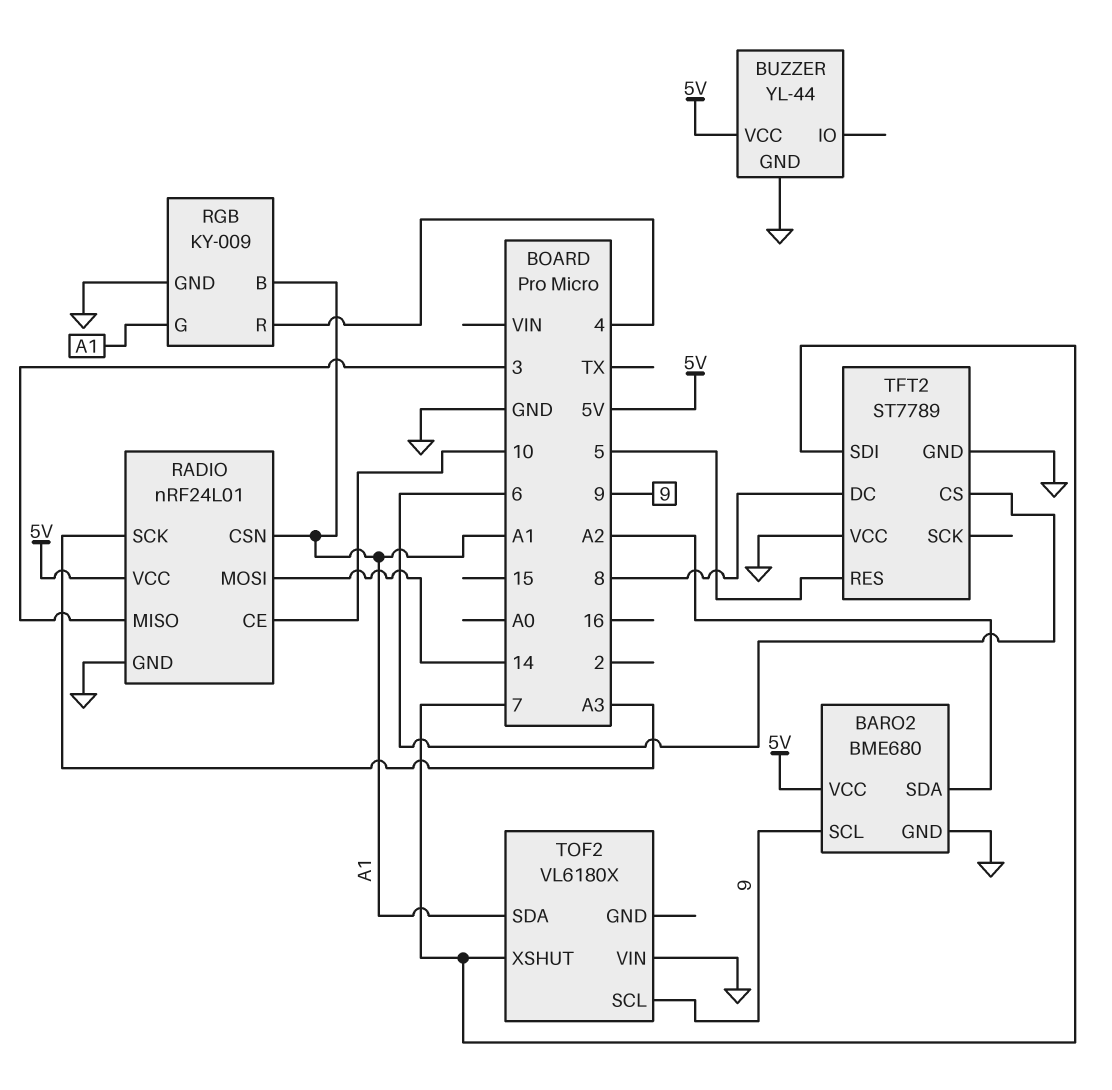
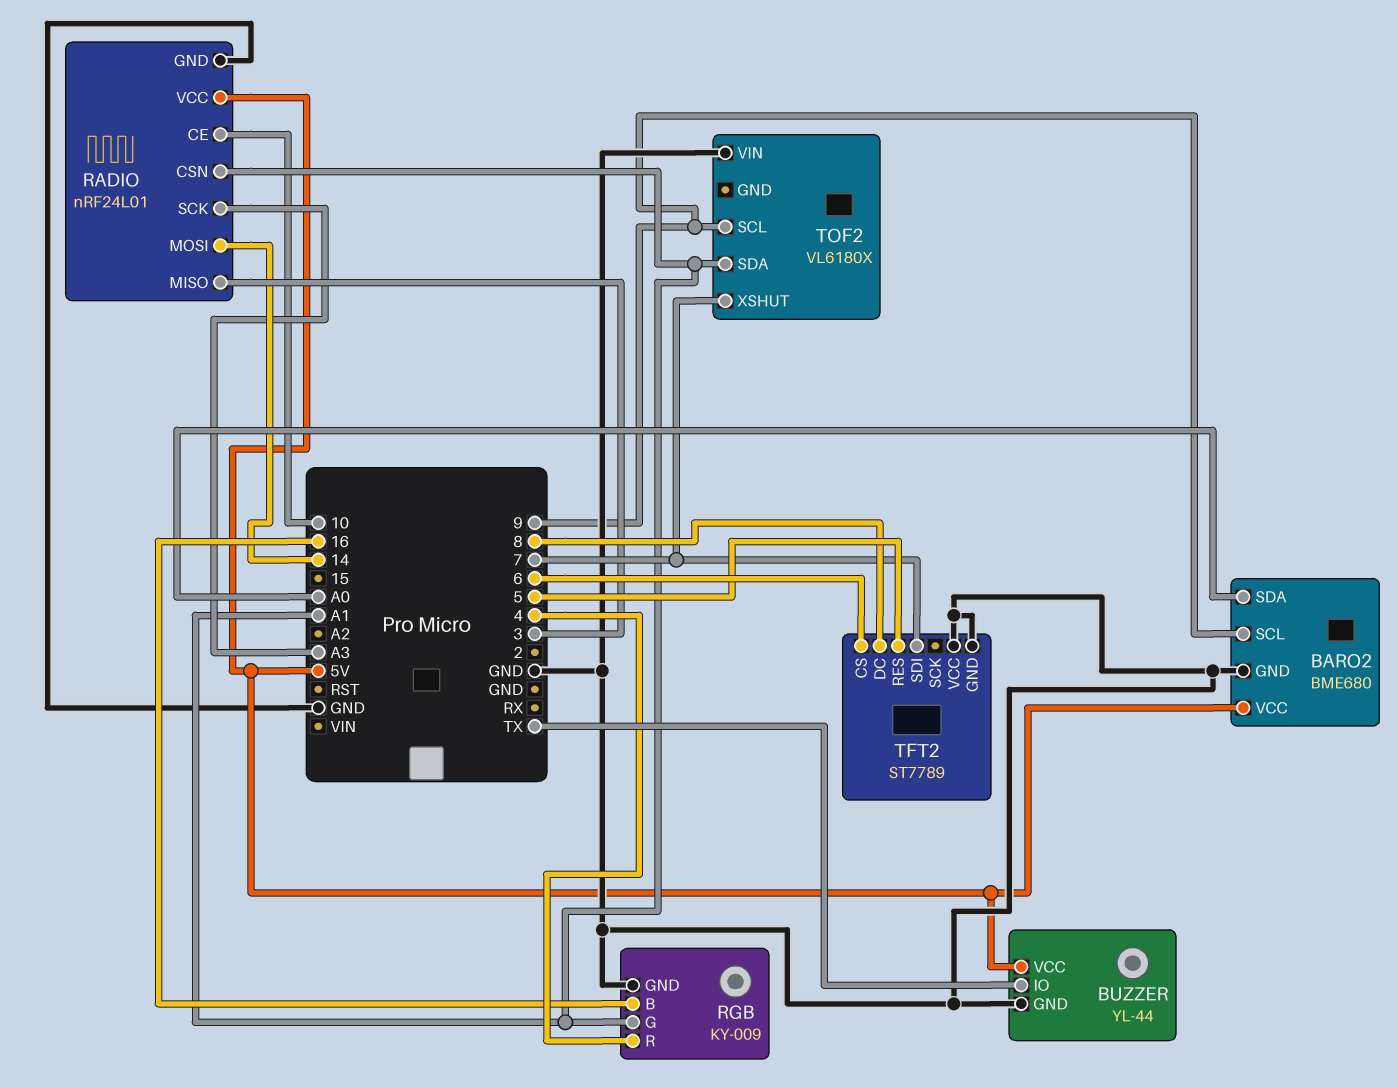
BARO2 pin SDA: A2 -> A0
BUZZER pin IO: none -> TX
RGB pin B: A1 -> 16

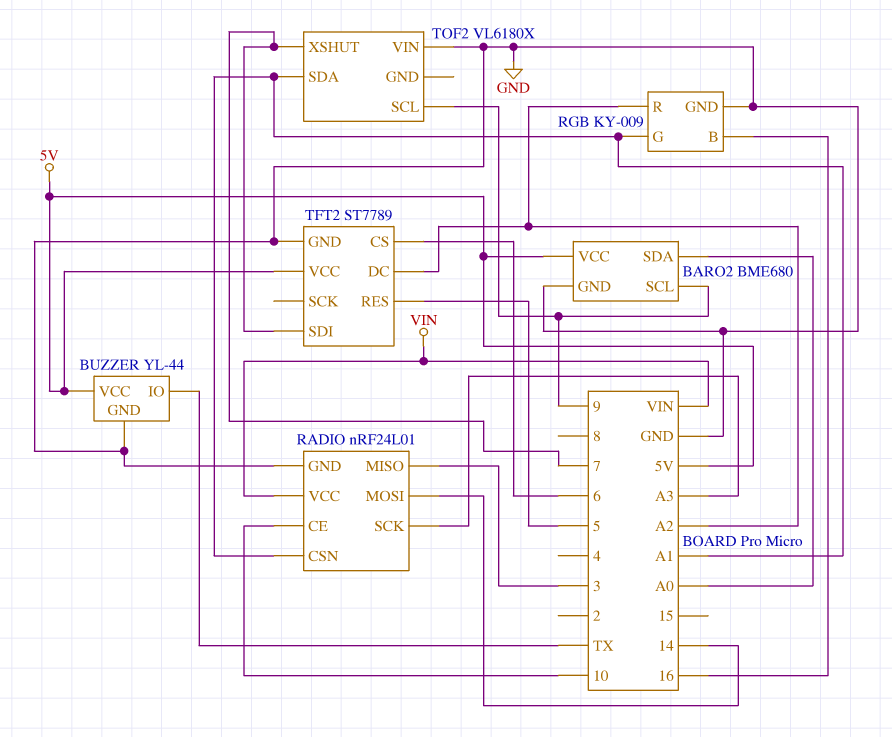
RADIO pin VCC: 5V -> VIN
RGB pin R: 4 -> A2
TFT2 pin DC: 8 -> A2
TFT2 pin VCC: GND -> 5V

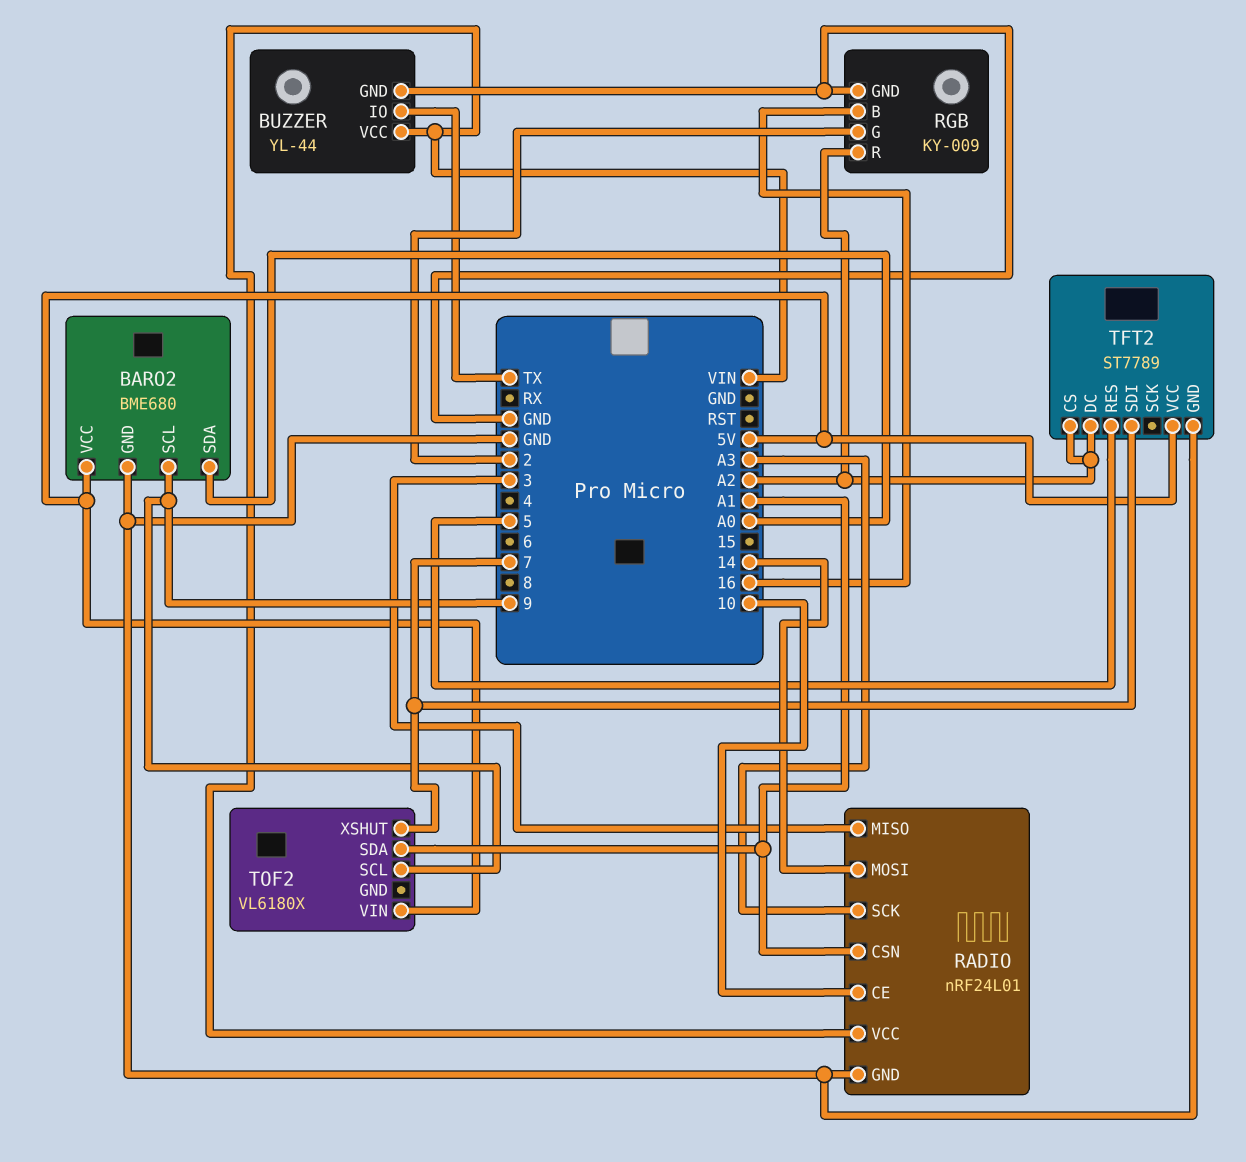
BUZZER pin VCC: 5V -> VIN
RGB pin G: A1 -> 2
TFT2 pin CS: 6 -> A2
TOF2 pin VIN: GND -> 5V

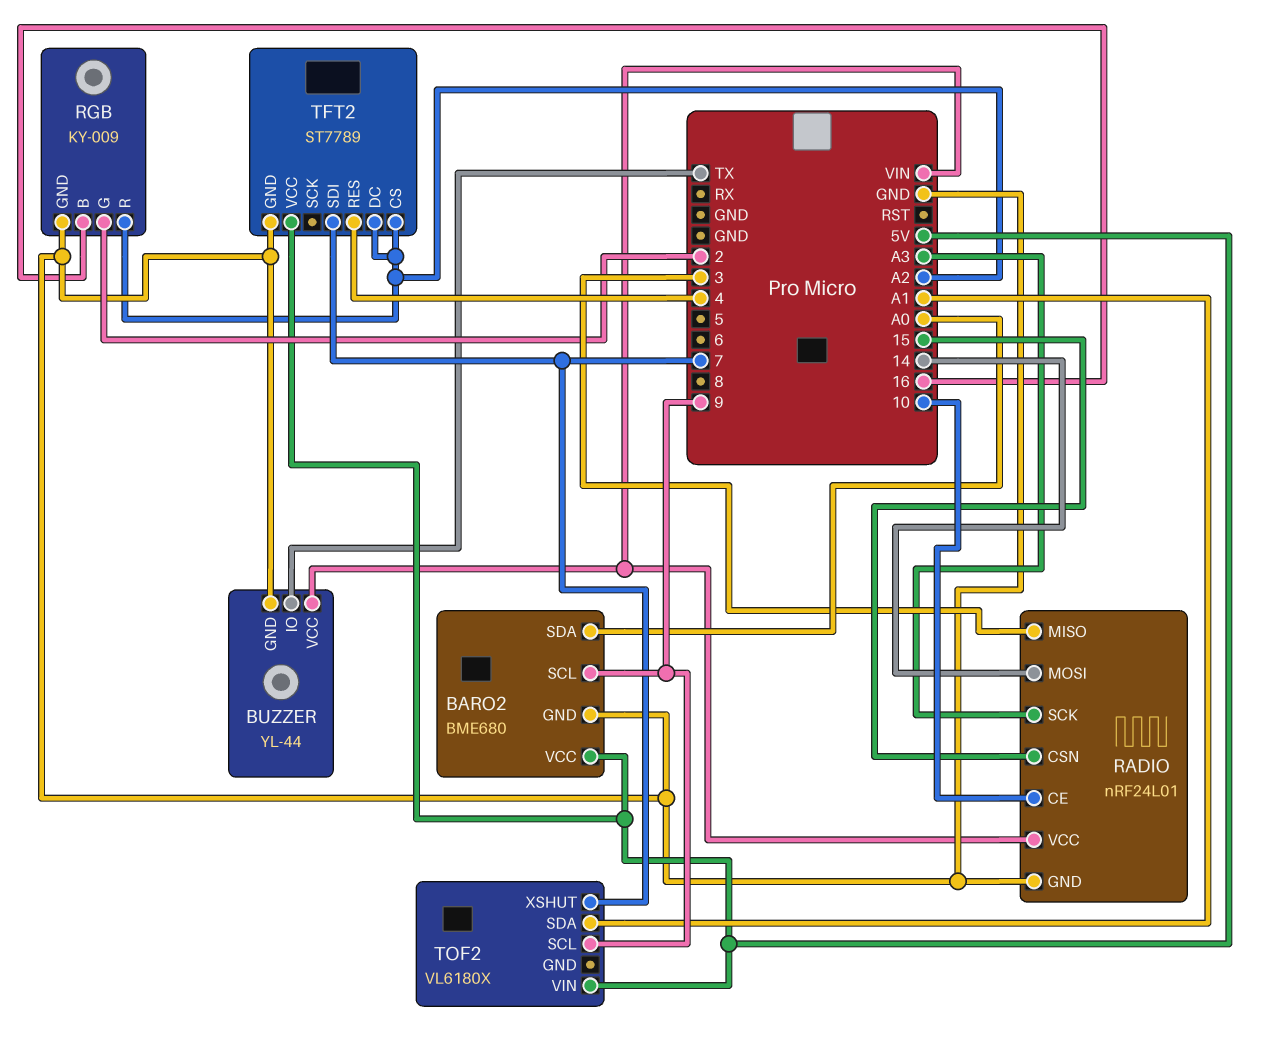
RADIO pin CSN: A1 -> 15
TFT2 pin RES: 5 -> 4

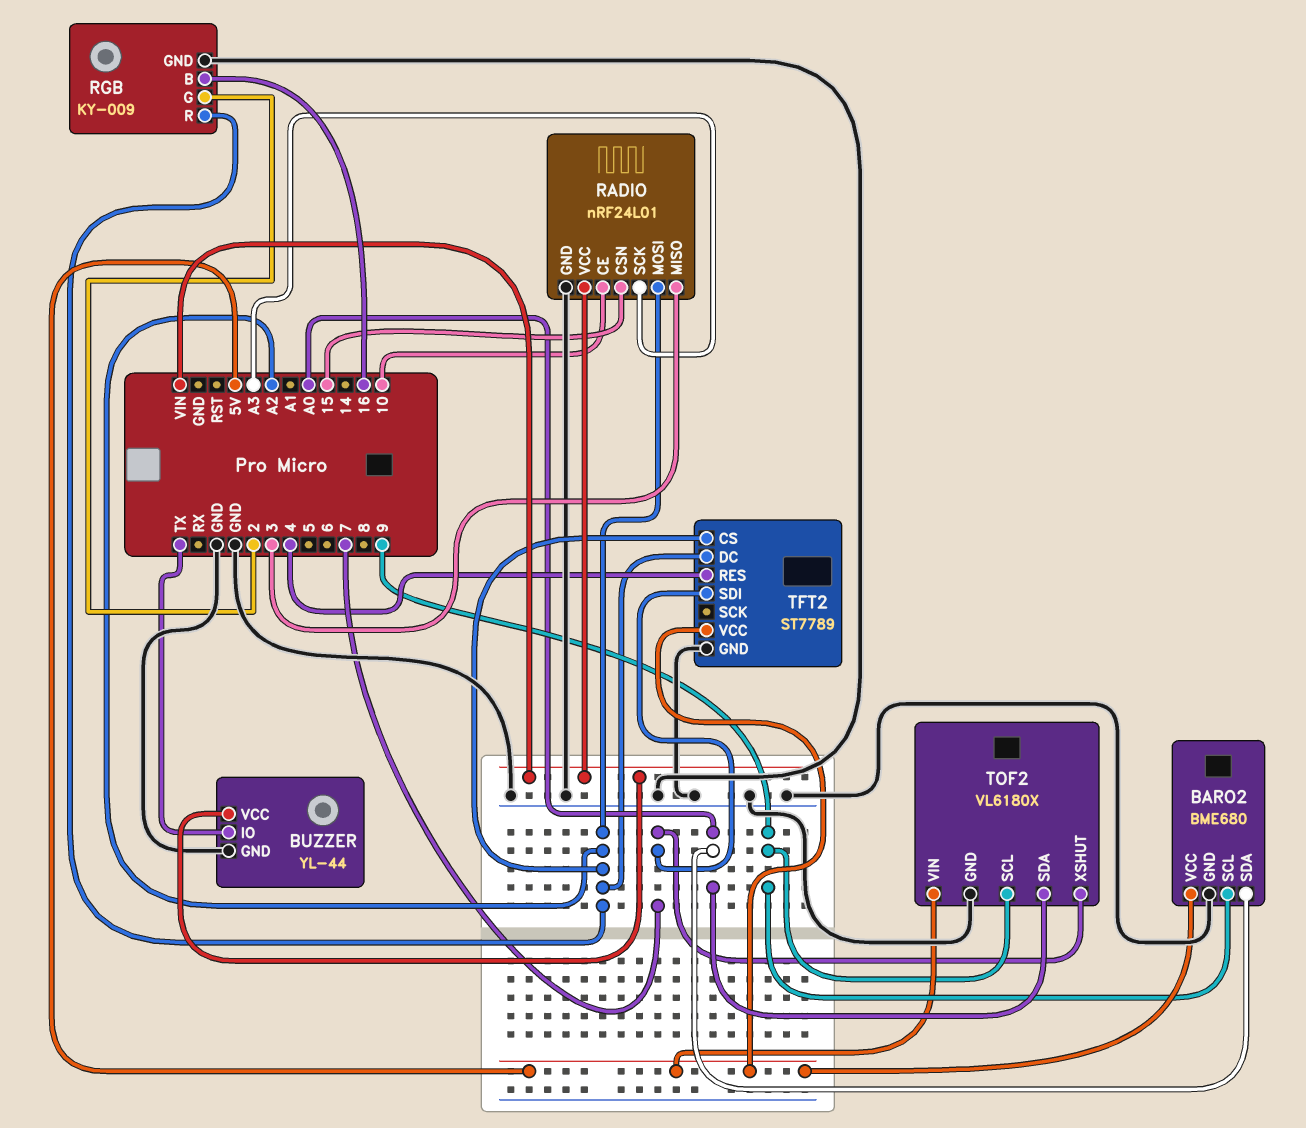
RADIO pin MOSI: 14 -> A2
TOF2 pin GND: none -> GND
TOF2 pin SDA: A1 -> A0

